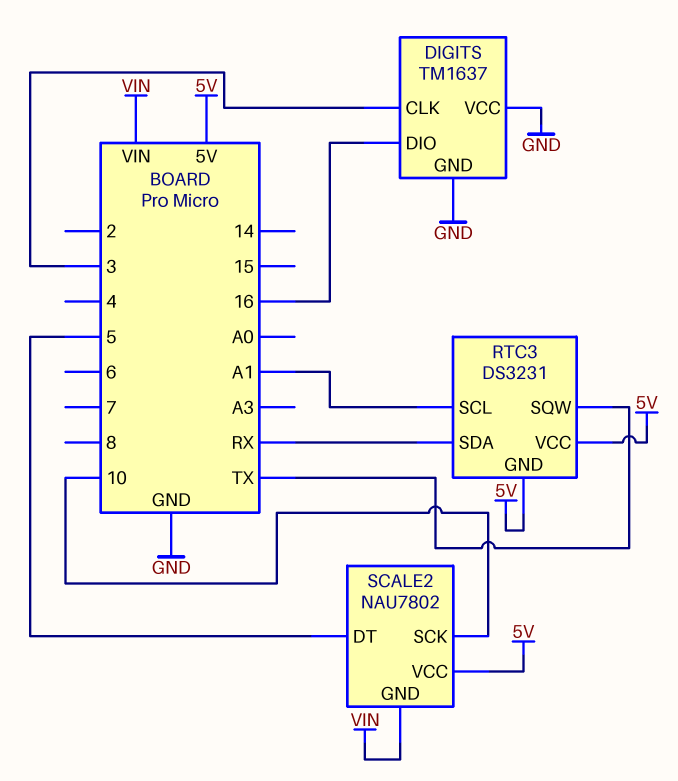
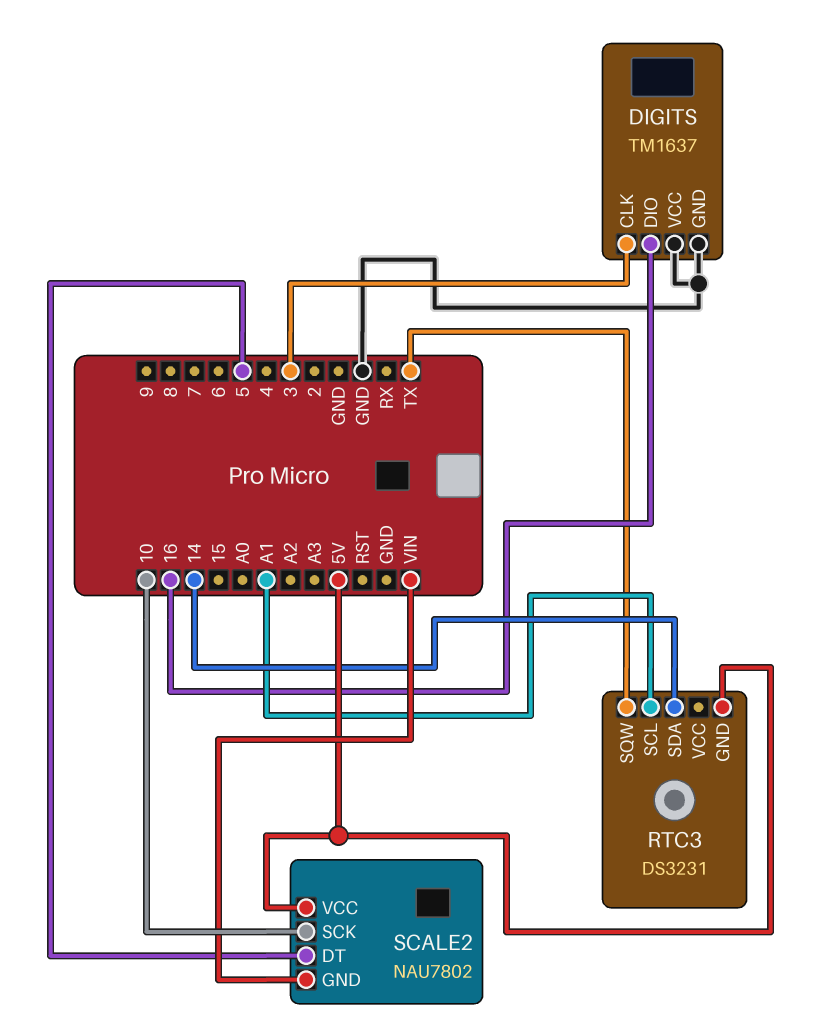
RTC3 pin SDA: RX -> 14
RTC3 pin VCC: 5V -> none

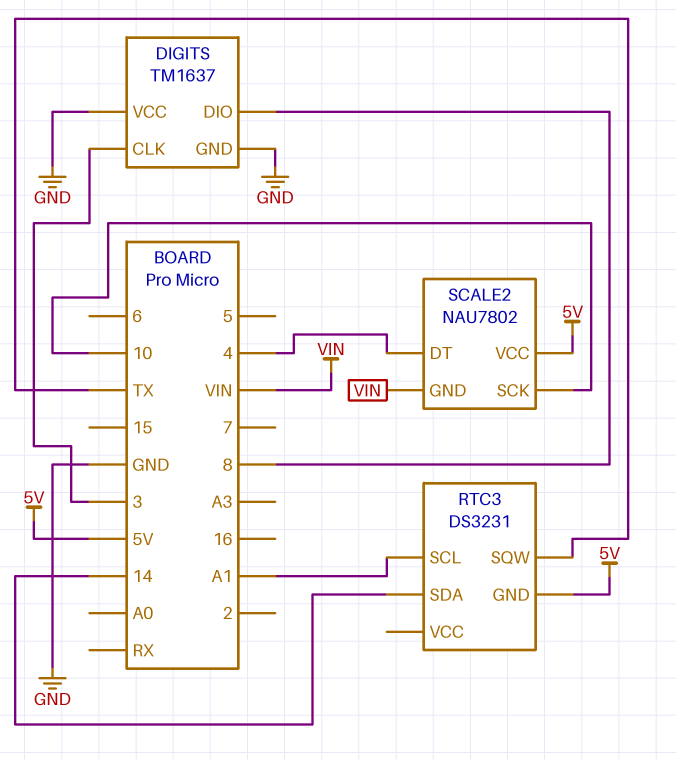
DIGITS pin DIO: 16 -> 8
SCALE2 pin DT: 5 -> 4

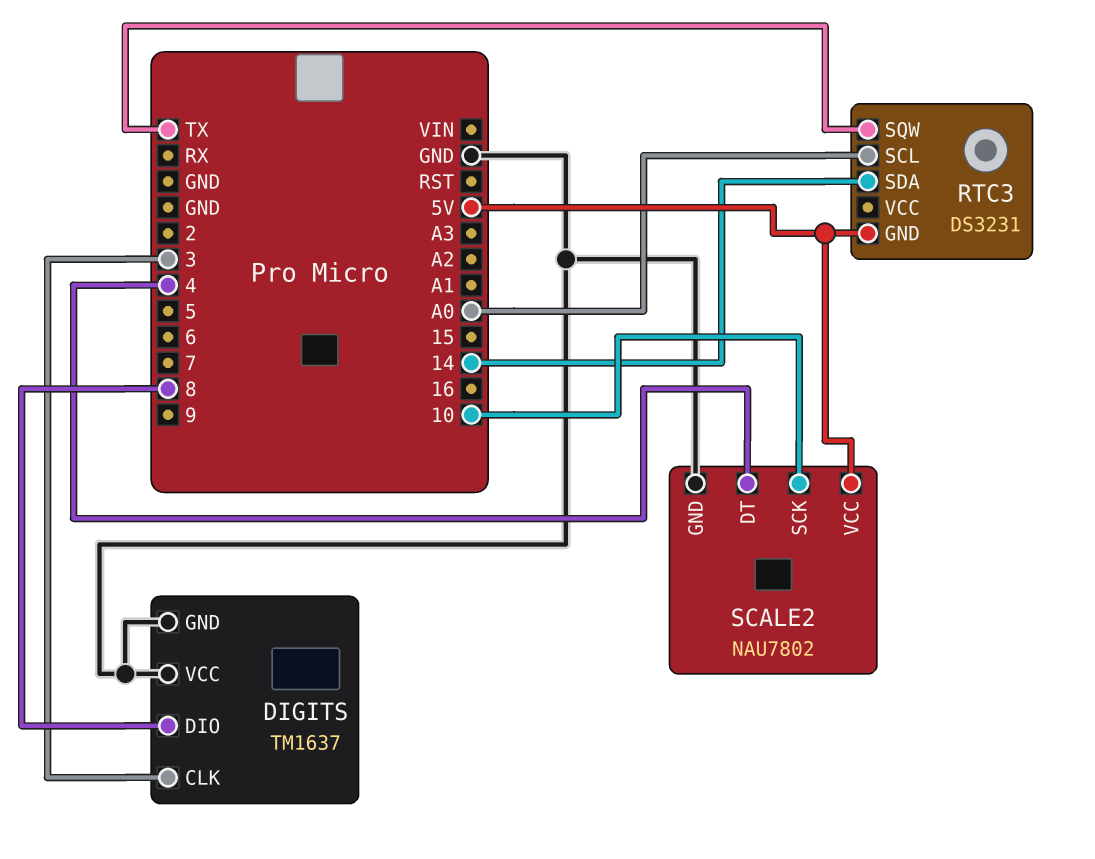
RTC3 pin SCL: A1 -> A0
SCALE2 pin GND: VIN -> GND

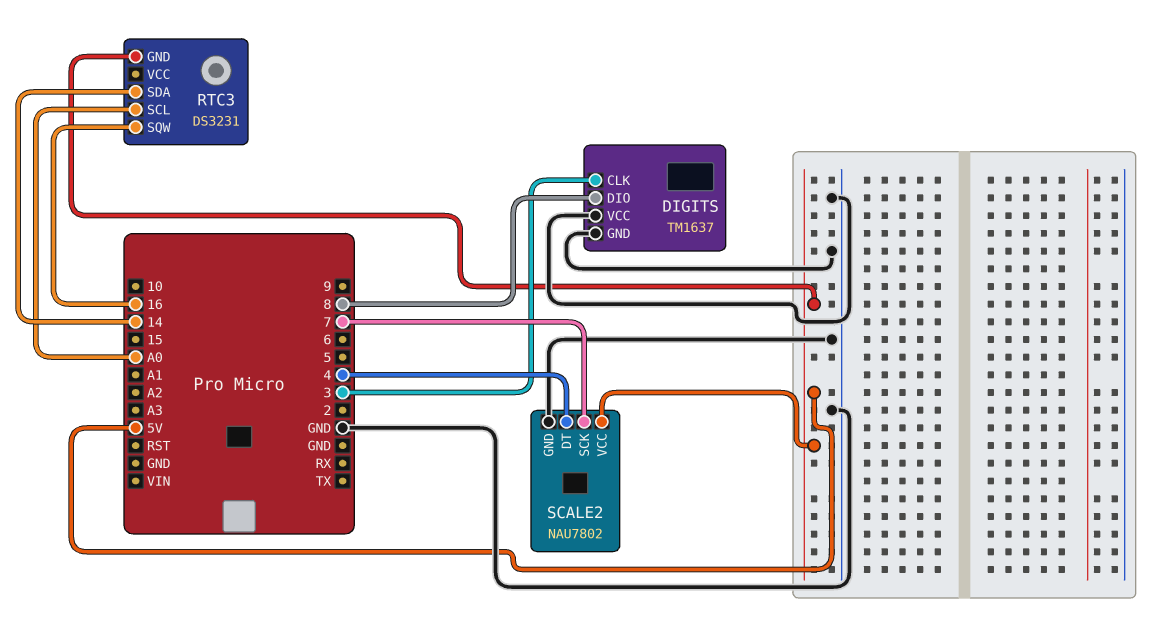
RTC3 pin SQW: TX -> 16
SCALE2 pin SCK: 10 -> 7

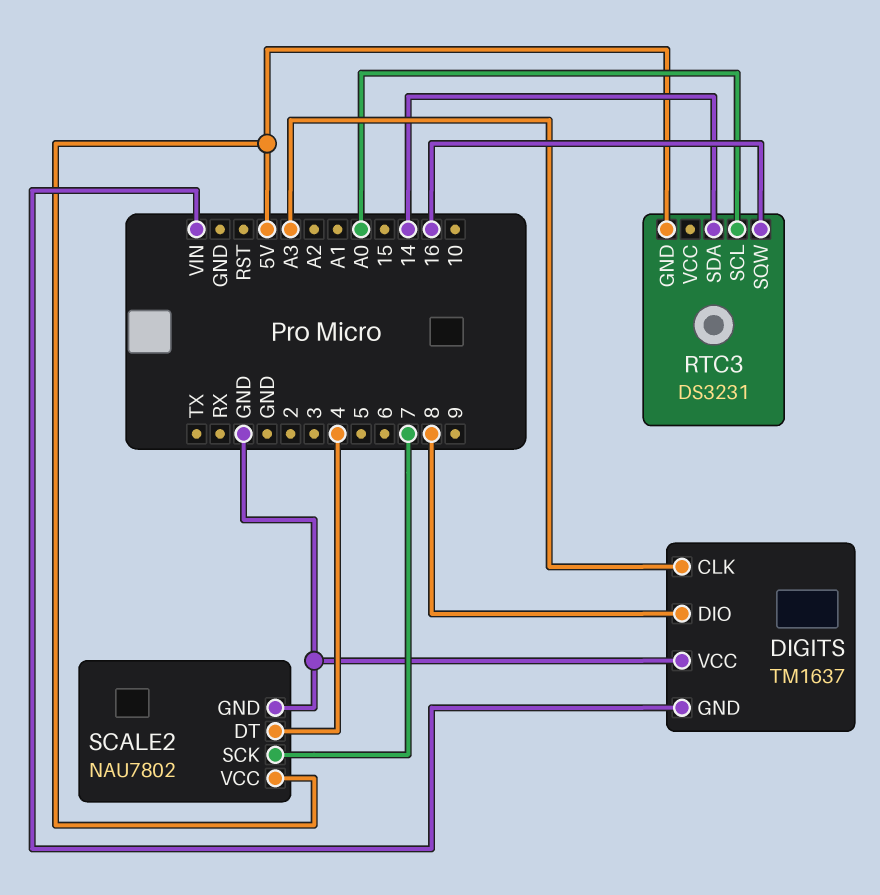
DIGITS pin CLK: 3 -> A3
DIGITS pin GND: GND -> VIN

